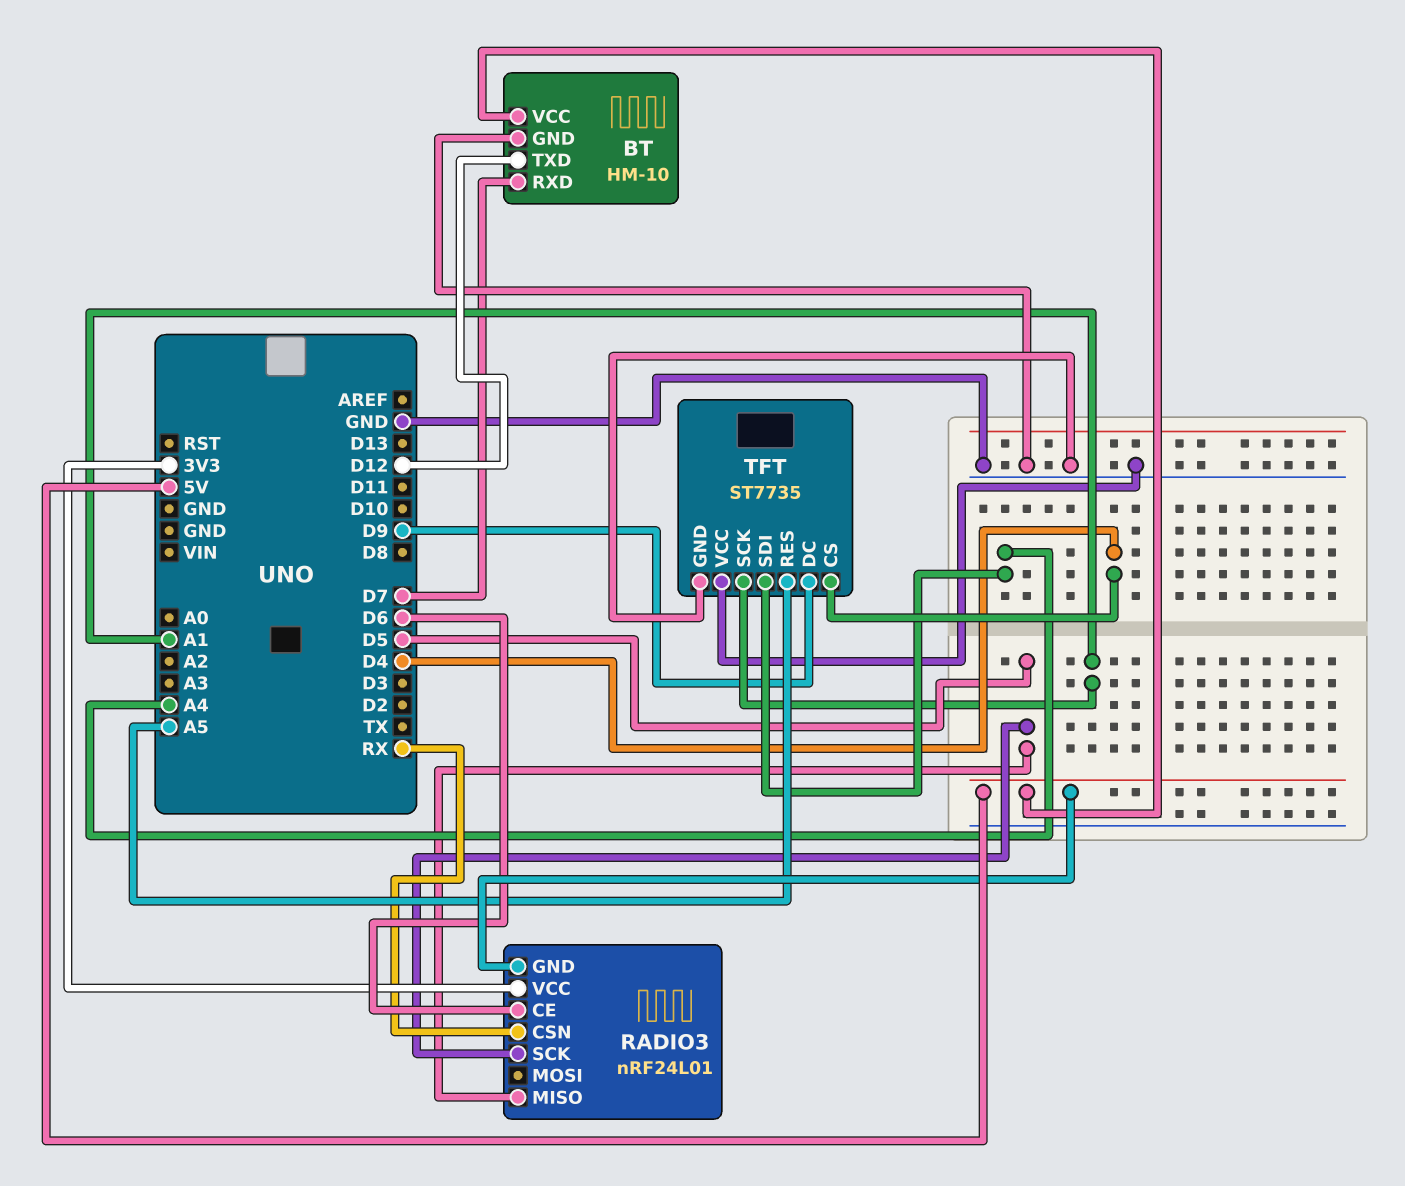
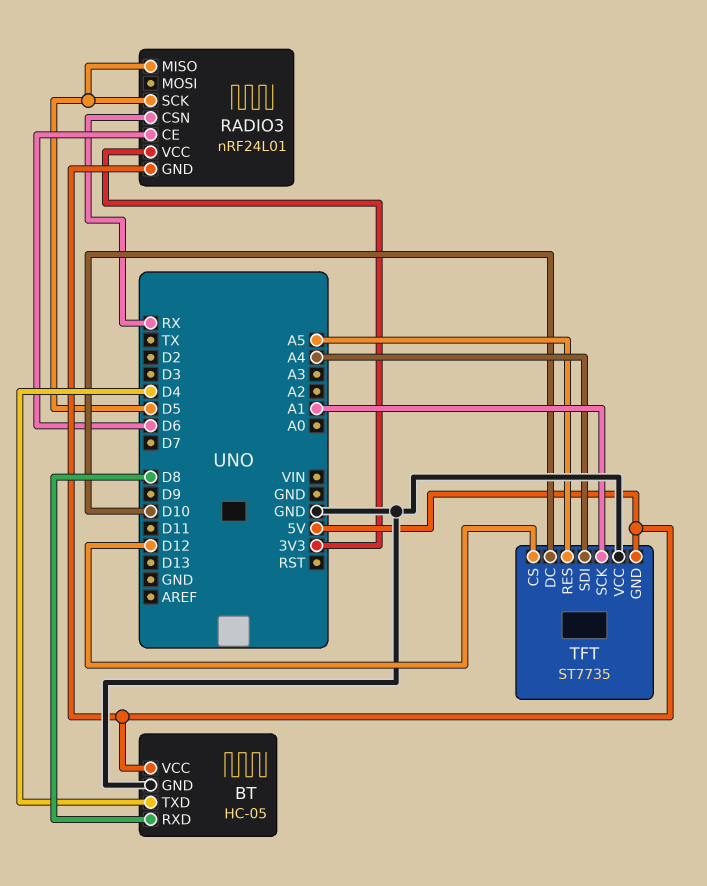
BT: HM-10 -> HC-05
BT pin RXD: D7 -> D8
BT pin TXD: D12 -> D4
TFT pin CS: D4 -> D12
TFT pin DC: D9 -> D10
TFT pin GND: GND -> 5V

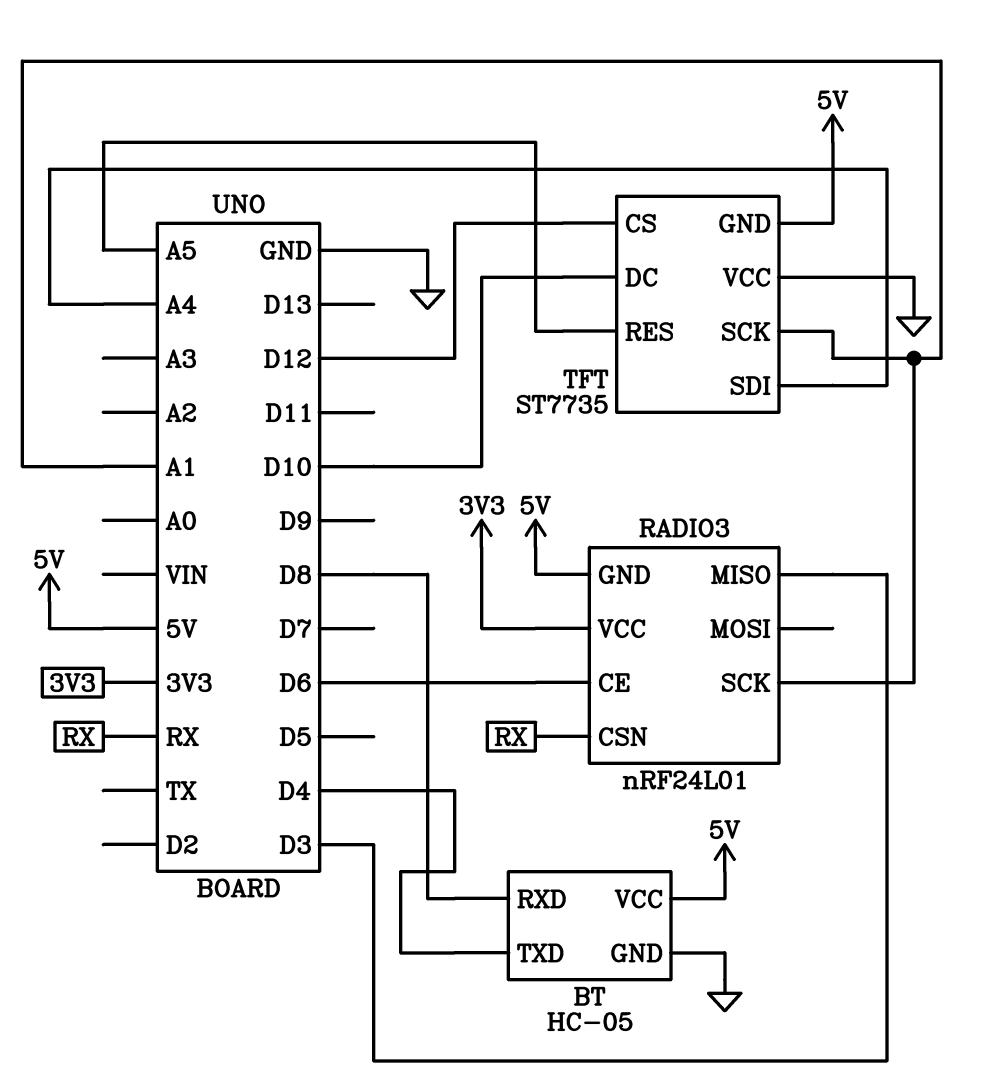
RADIO3 pin MISO: D5 -> D3
RADIO3 pin SCK: D5 -> A1

